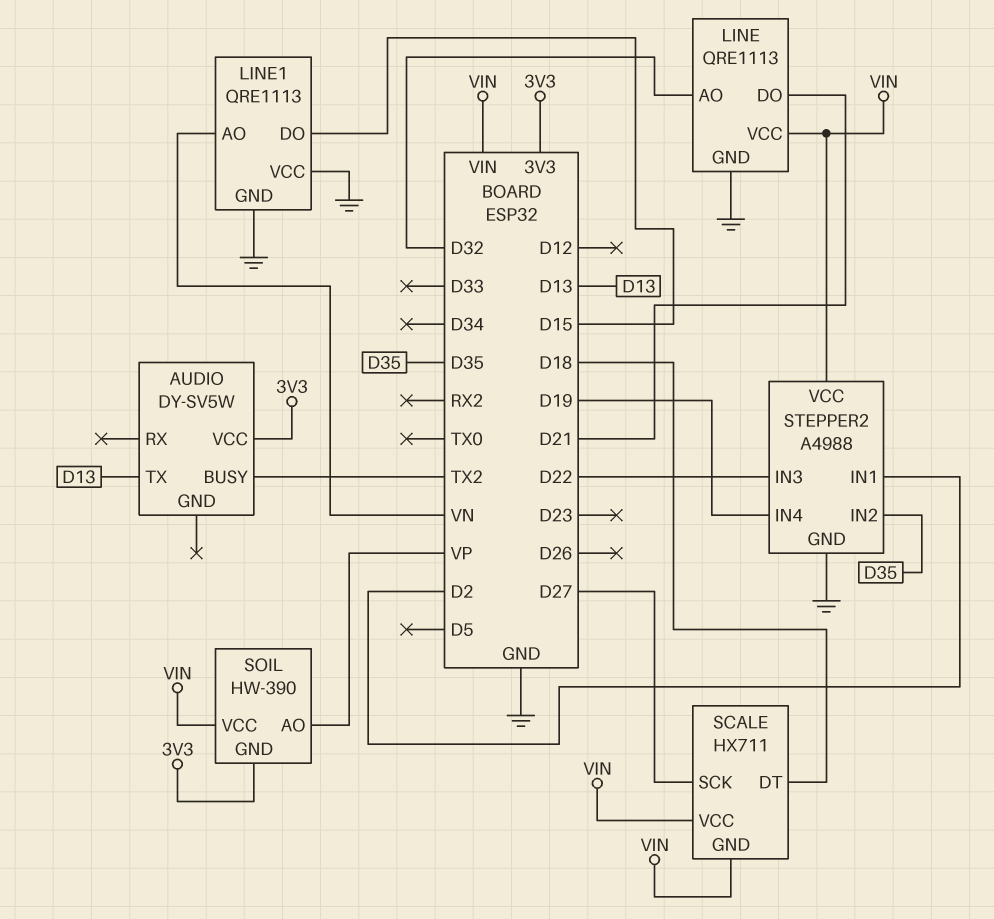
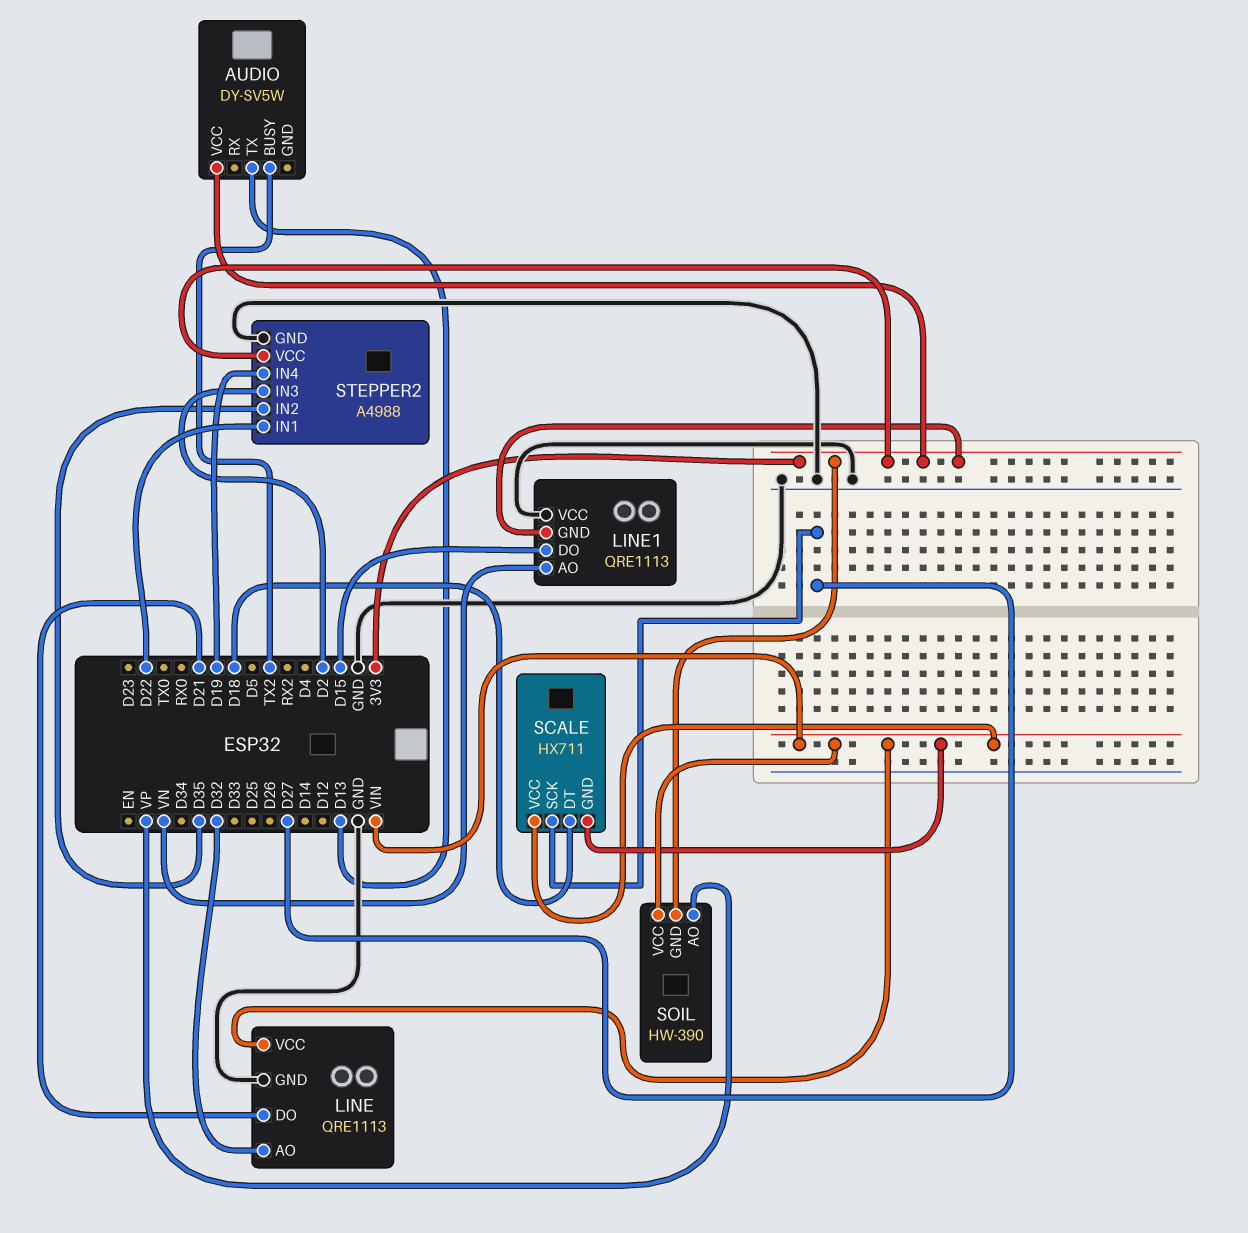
LINE1 pin GND: GND -> 3V3
STEPPER2 pin IN1: D2 -> D22
STEPPER2 pin IN3: D22 -> D2
STEPPER2 pin VCC: VIN -> 3V3

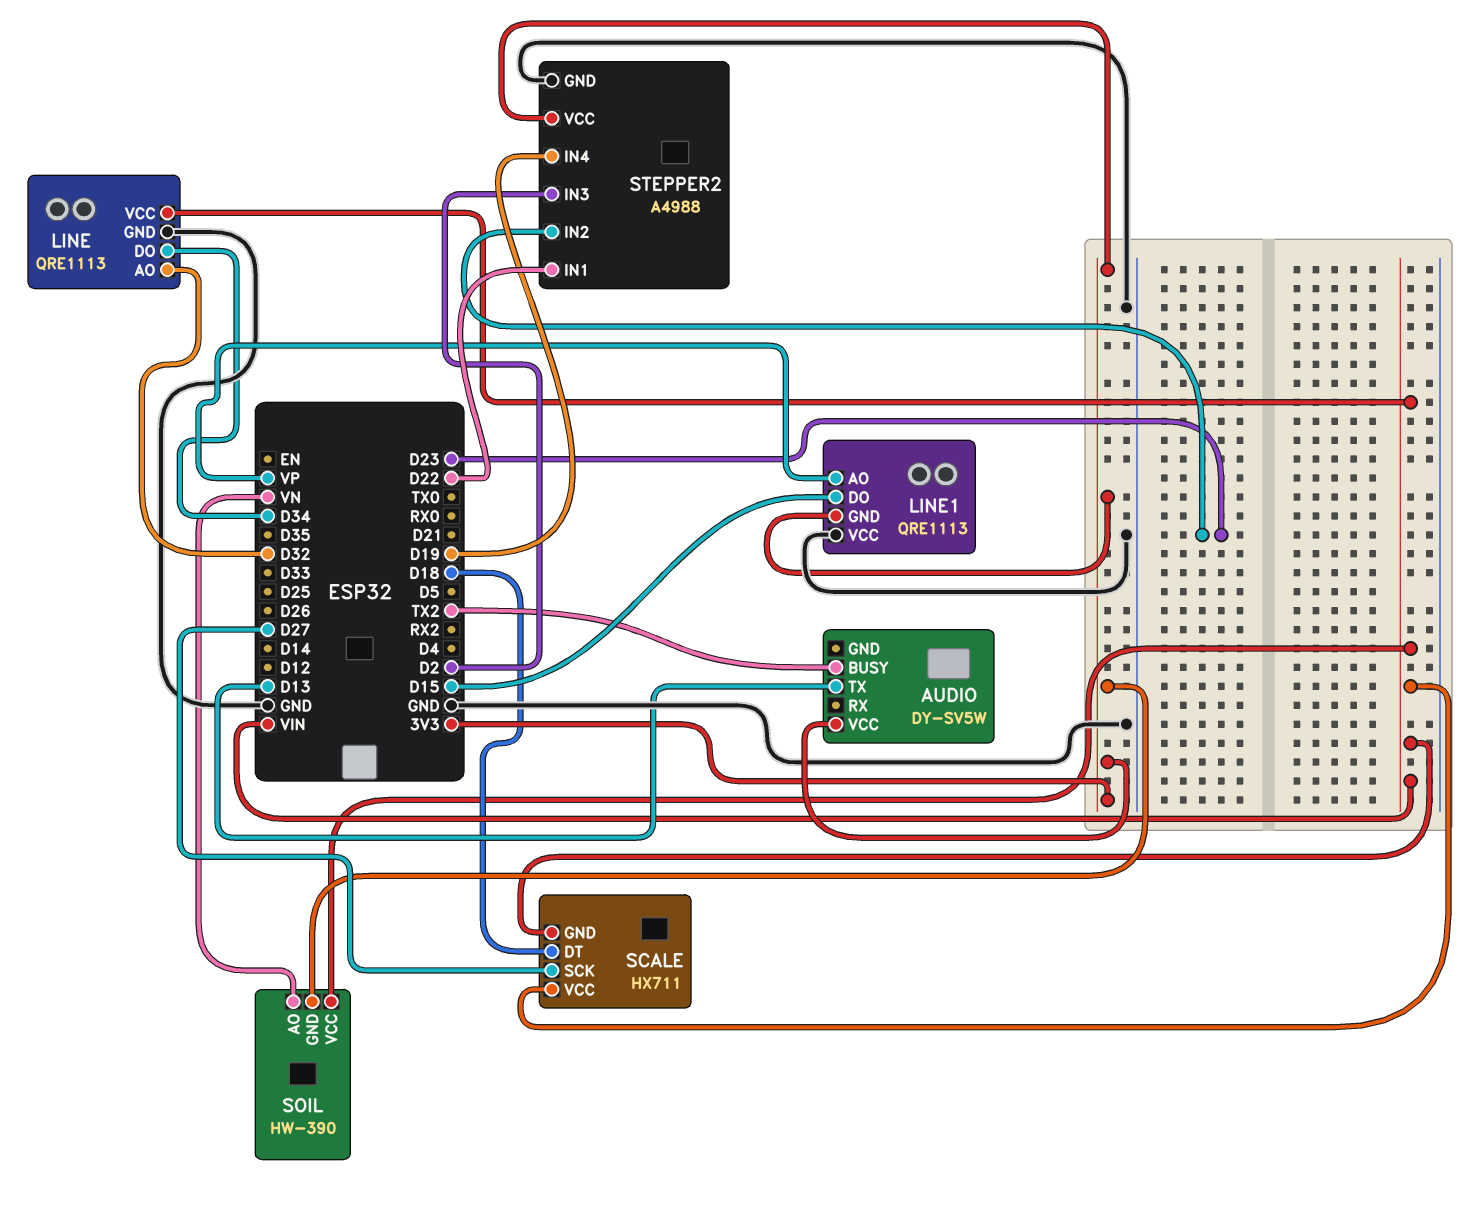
LINE pin DO: D21 -> D34
LINE1 pin AO: VN -> VP
SOIL pin AO: VP -> VN
STEPPER2 pin IN2: D35 -> D23

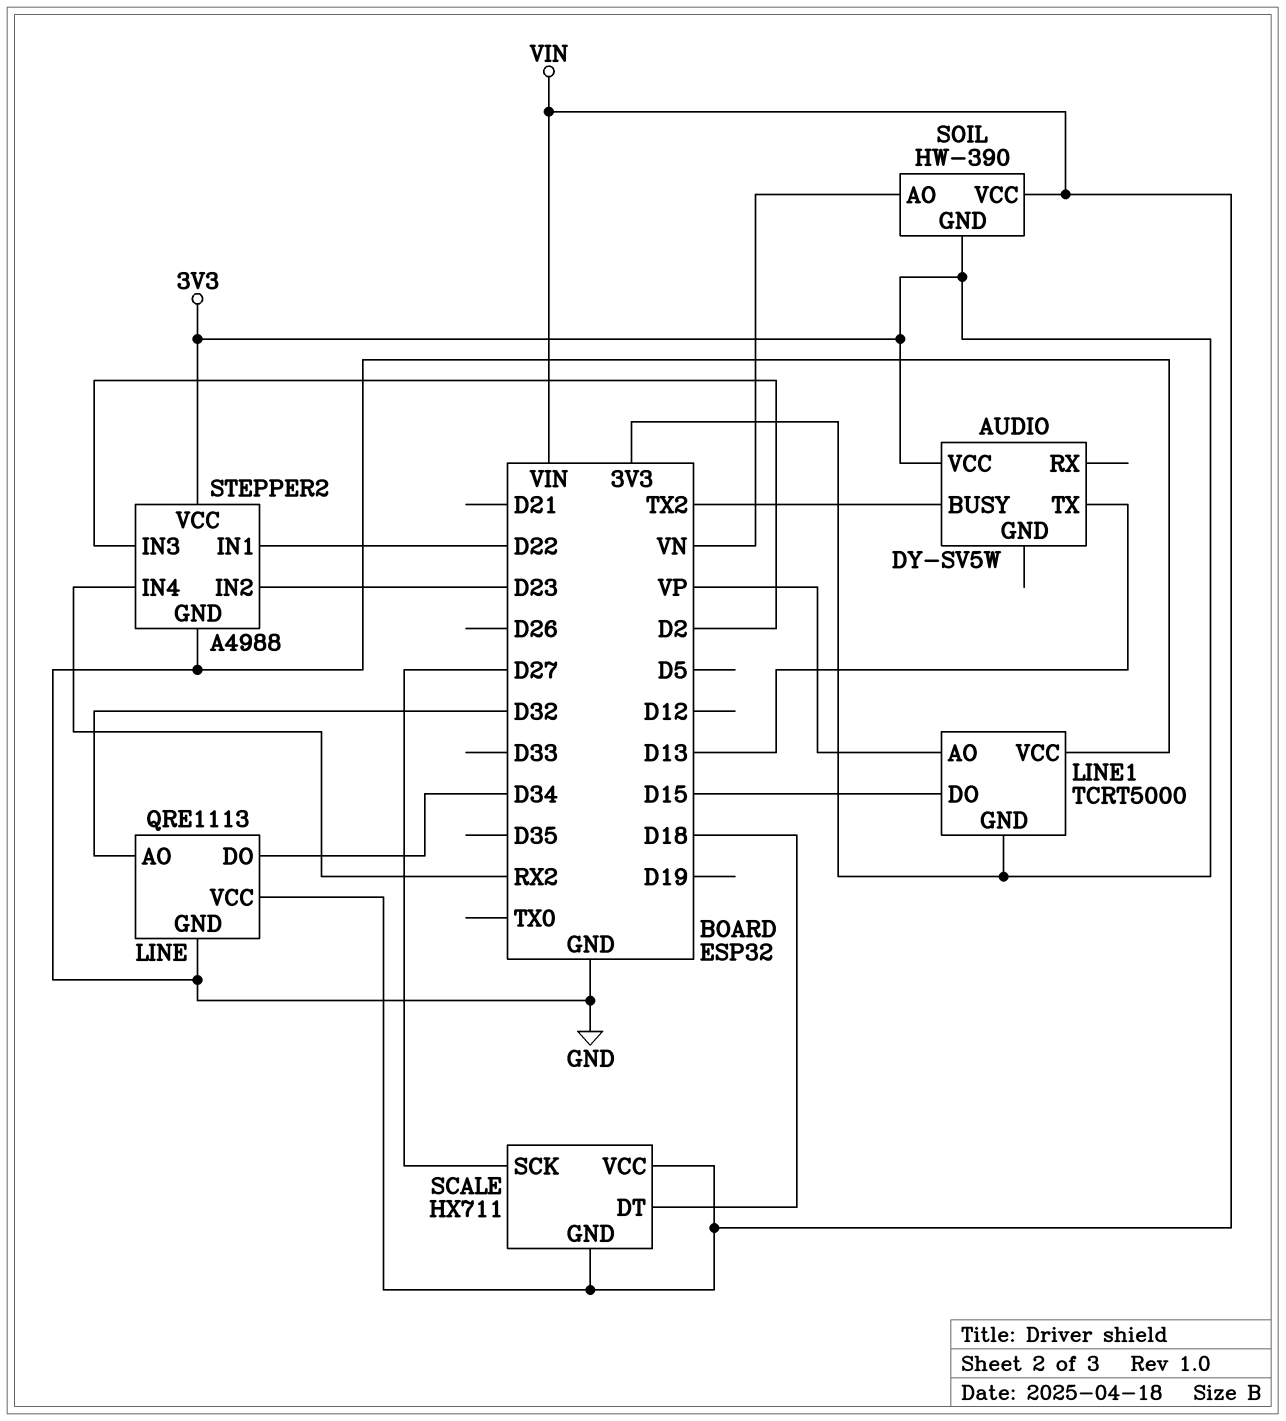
LINE1: QRE1113 -> TCRT5000
STEPPER2 pin IN4: D19 -> RX2

